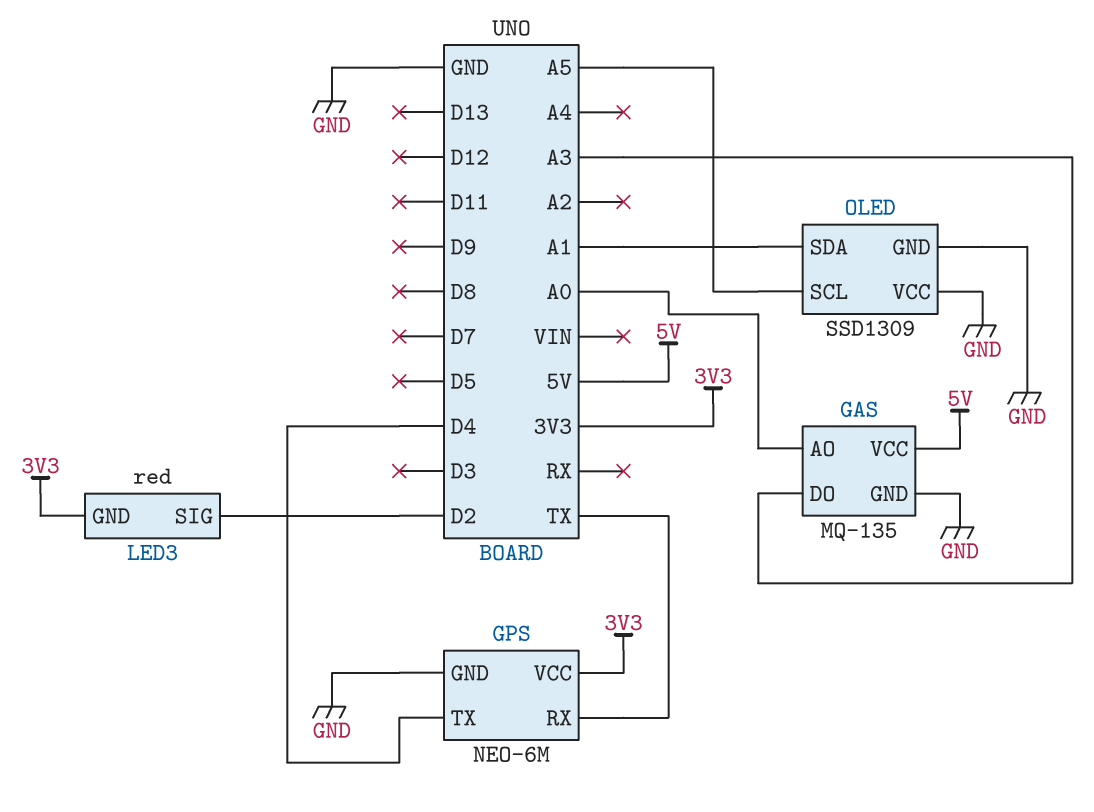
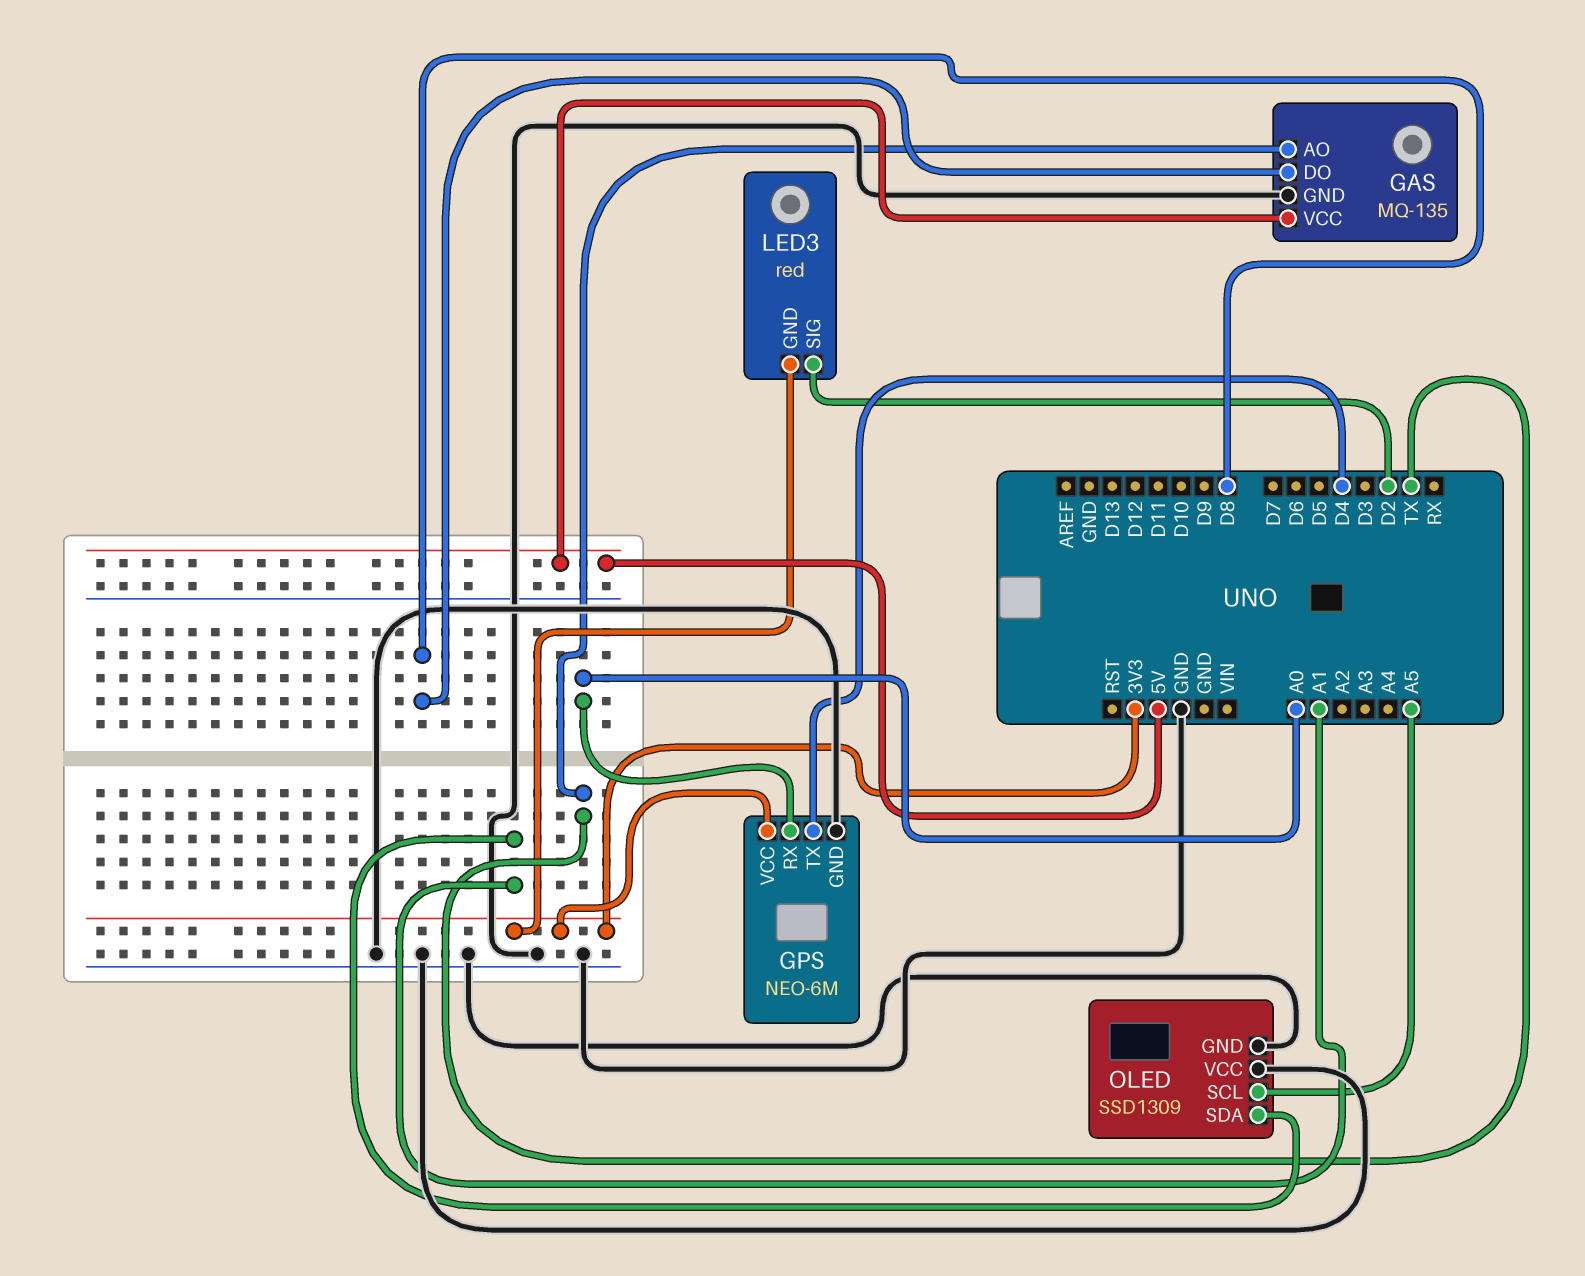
GAS pin AO: A0 -> TX
GAS pin DO: A3 -> D8
GPS pin RX: TX -> A0

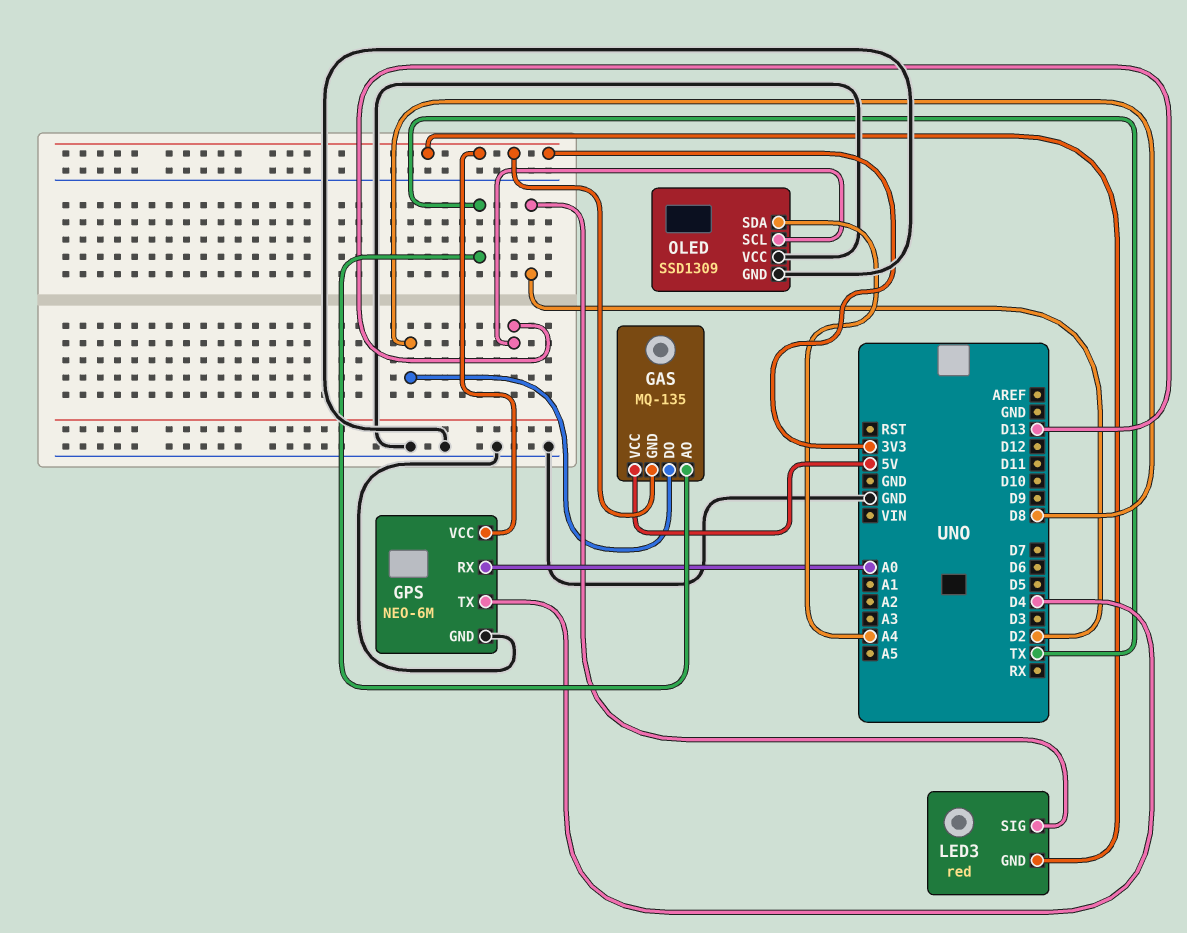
GAS pin GND: GND -> 3V3
OLED pin SCL: A5 -> D13
OLED pin SDA: A1 -> A4

